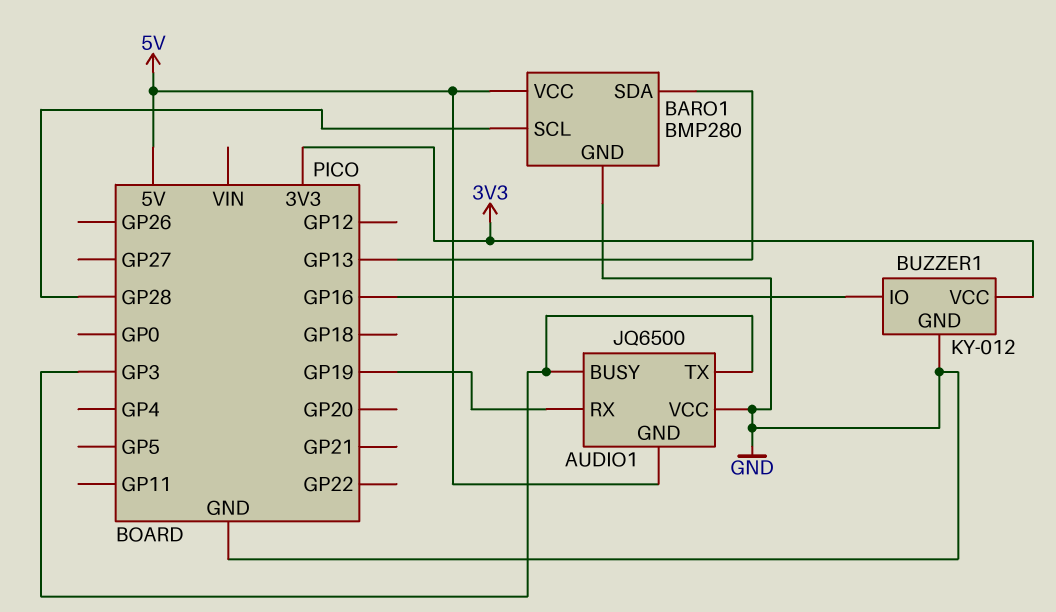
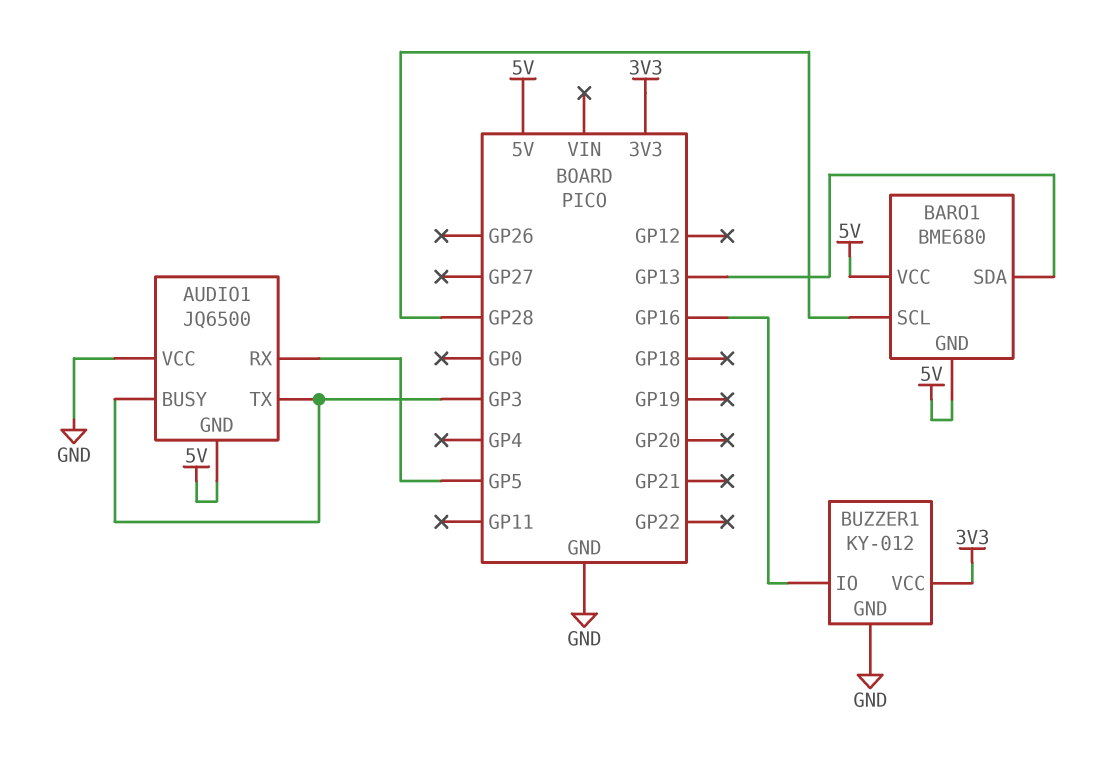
AUDIO1 pin RX: GP19 -> GP5
BARO1: BMP280 -> BME680
BARO1 pin GND: GND -> 5V

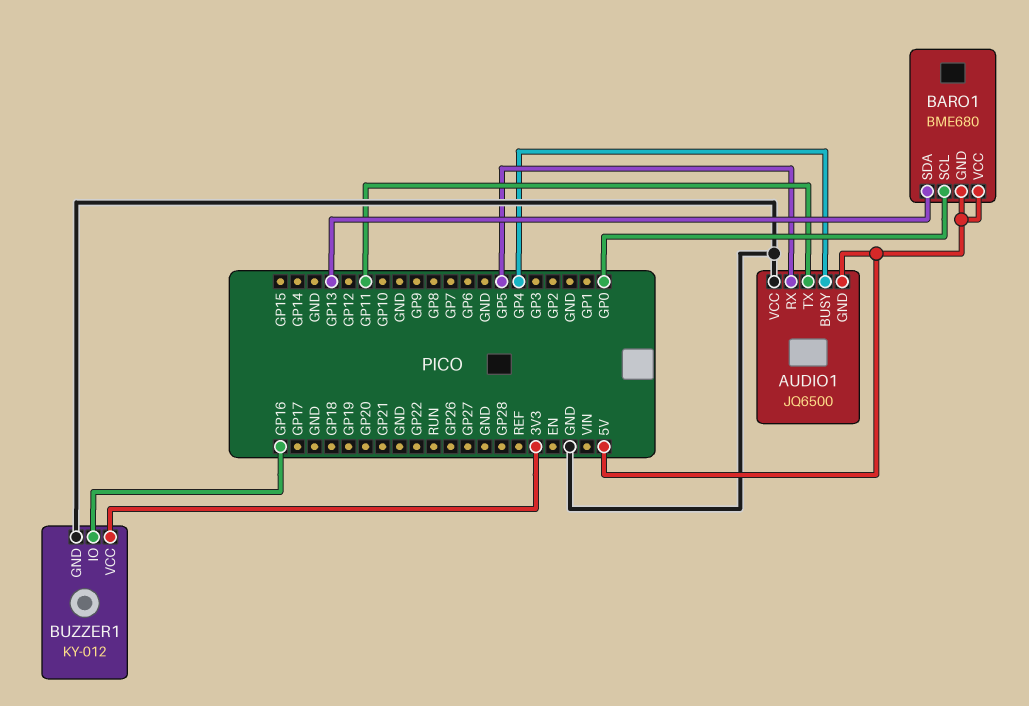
AUDIO1 pin BUSY: GP3 -> GP4
AUDIO1 pin TX: GP3 -> GP11
BARO1 pin SCL: GP28 -> GP0

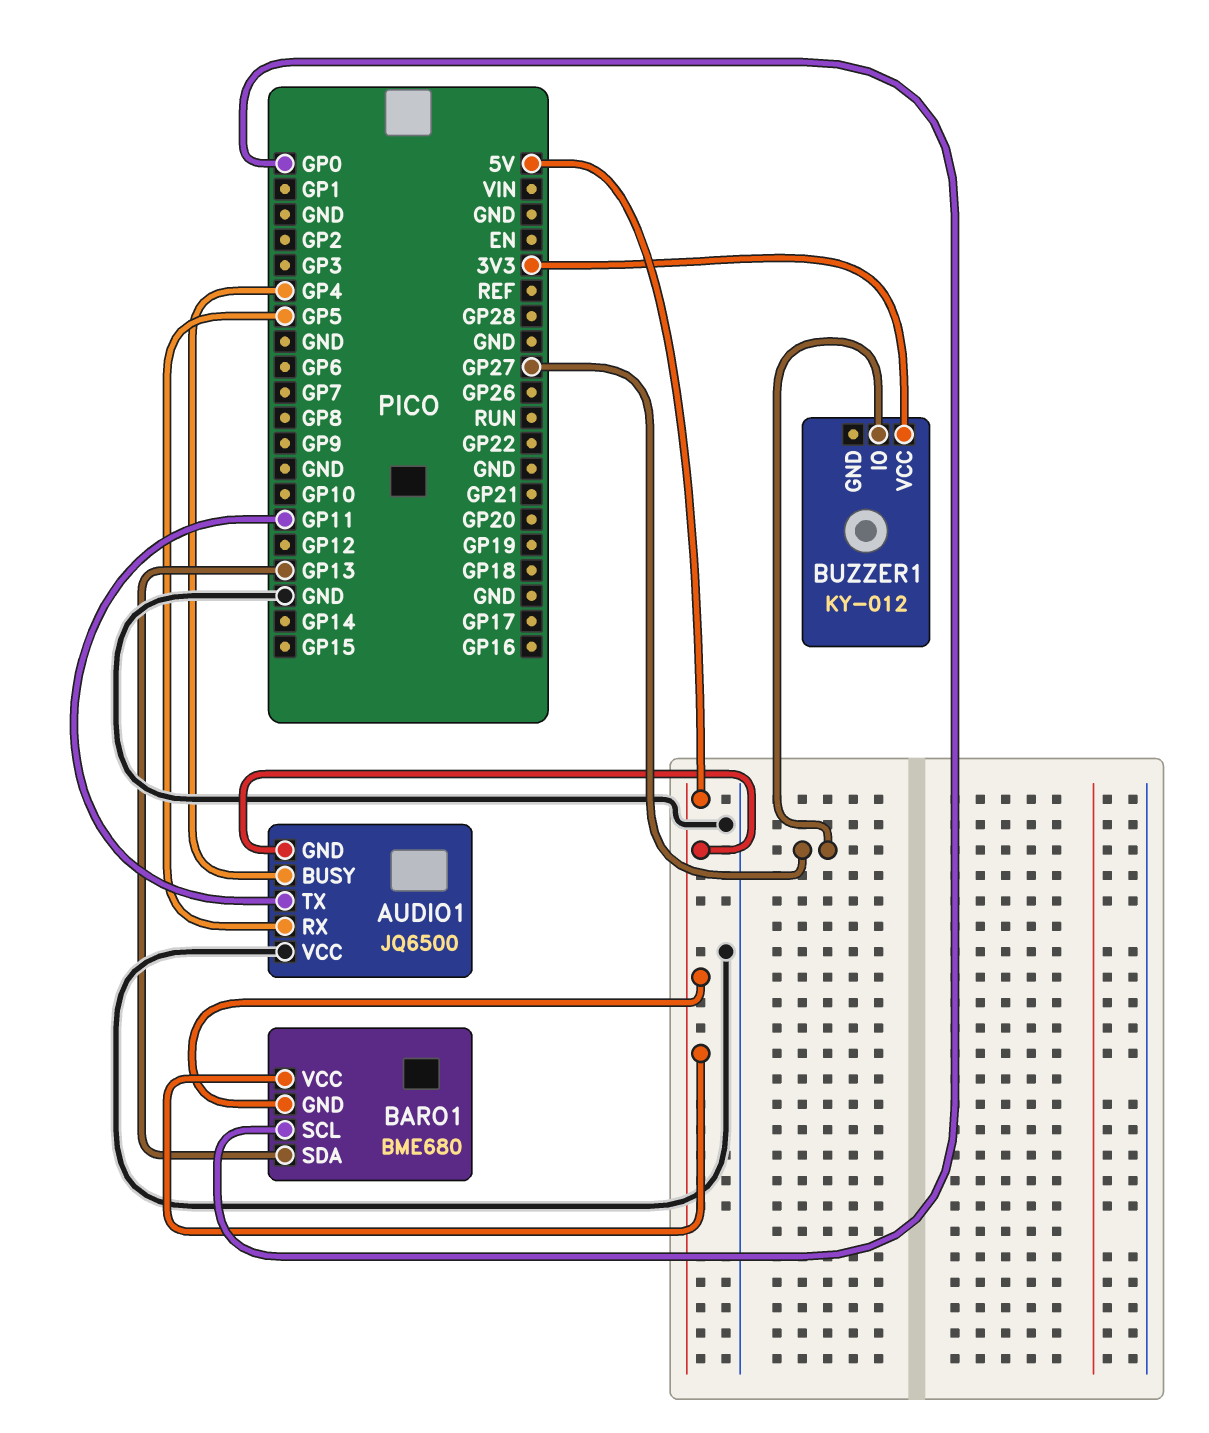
BUZZER1 pin GND: GND -> none
BUZZER1 pin IO: GP16 -> GP27

